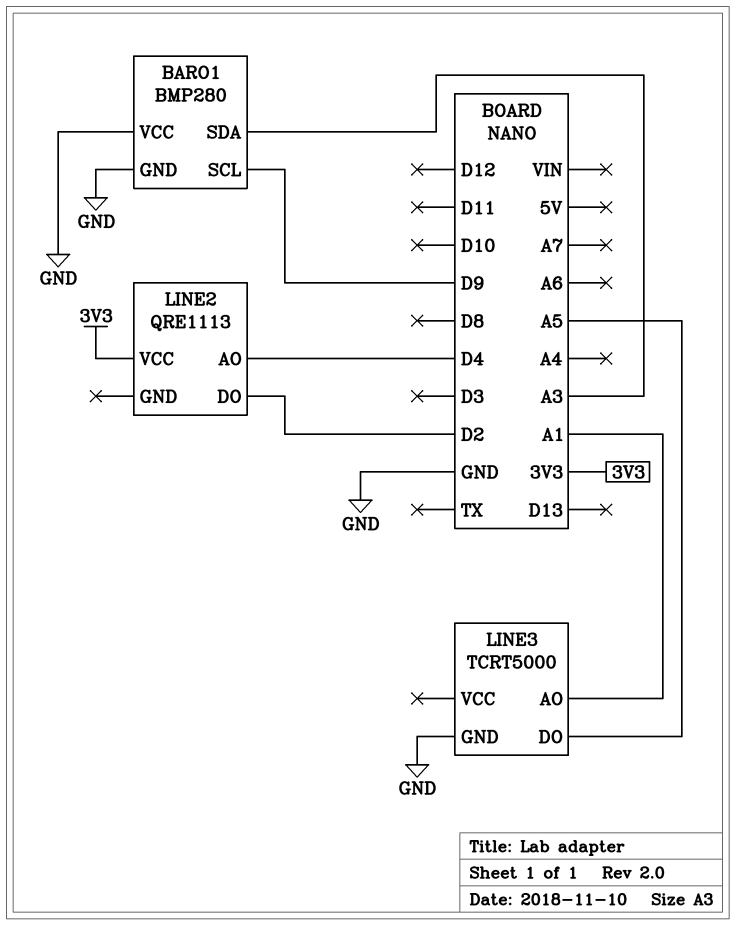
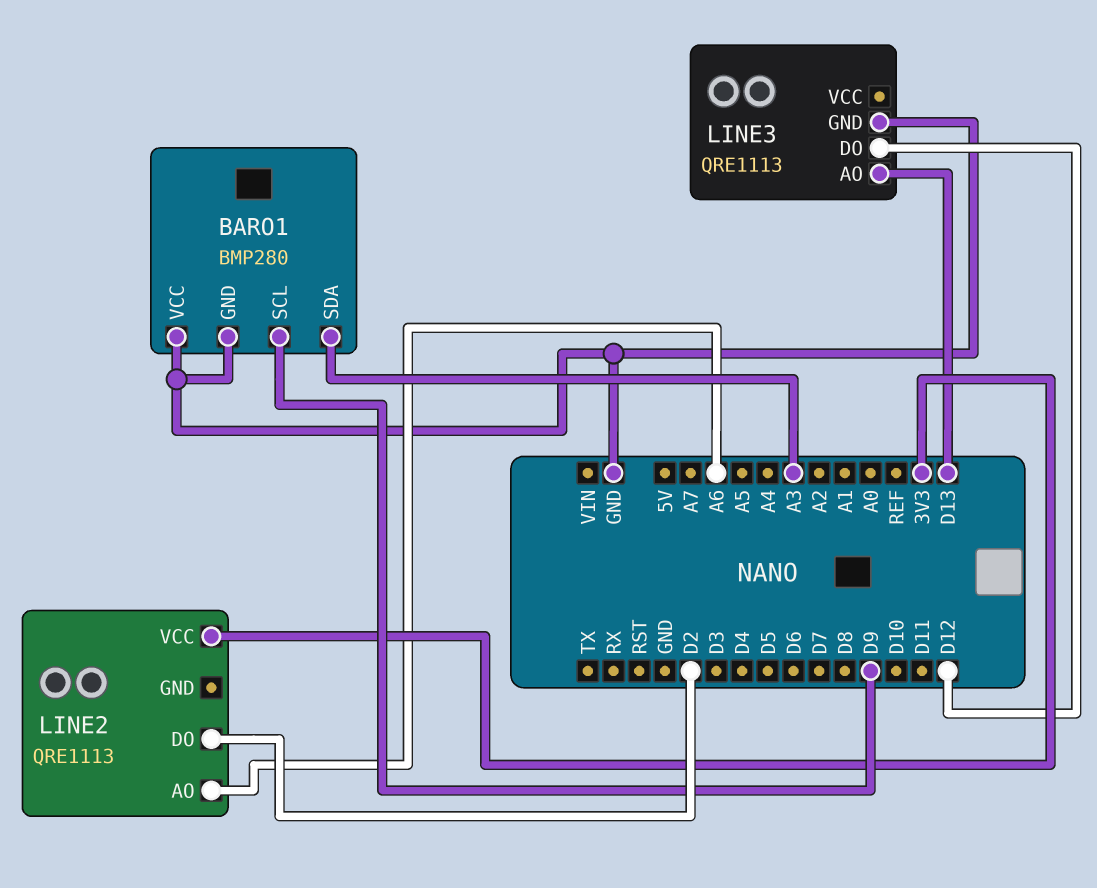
LINE2 pin AO: D4 -> A6
LINE3: TCRT5000 -> QRE1113
LINE3 pin AO: A1 -> D13
LINE3 pin DO: A5 -> D12

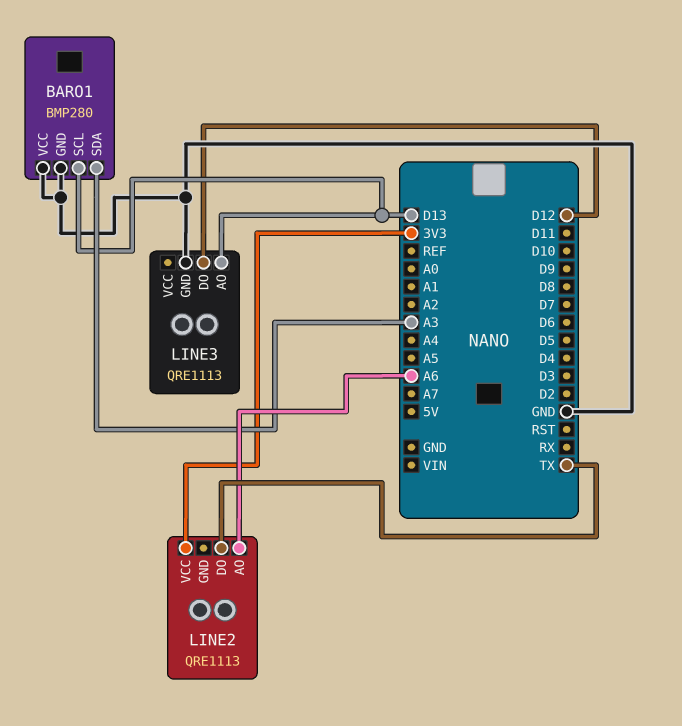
BARO1 pin SCL: D9 -> D13
LINE2 pin DO: D2 -> TX

